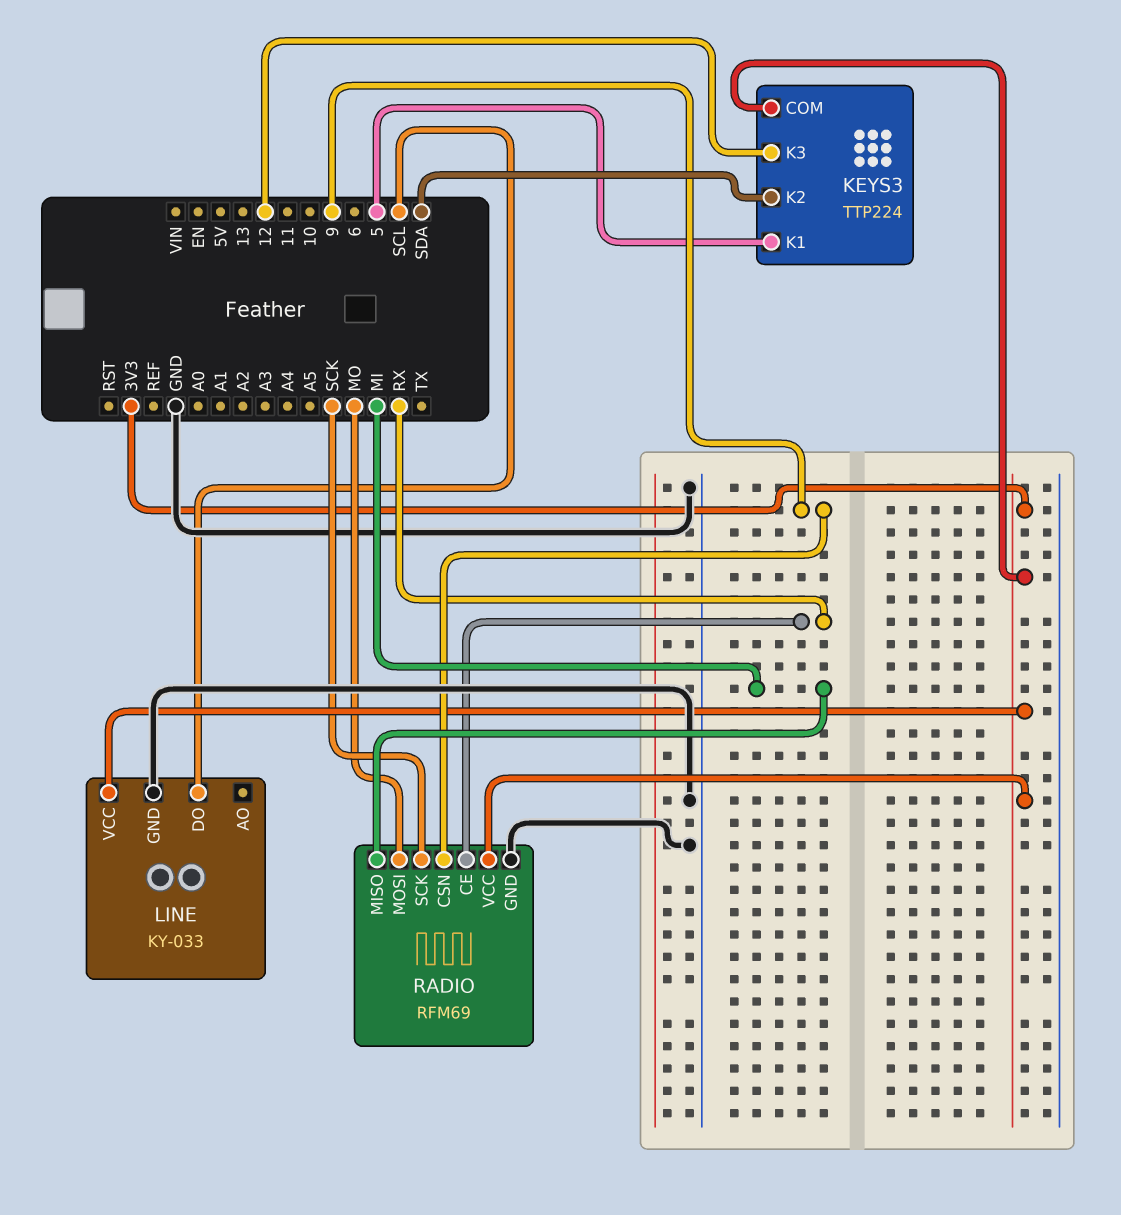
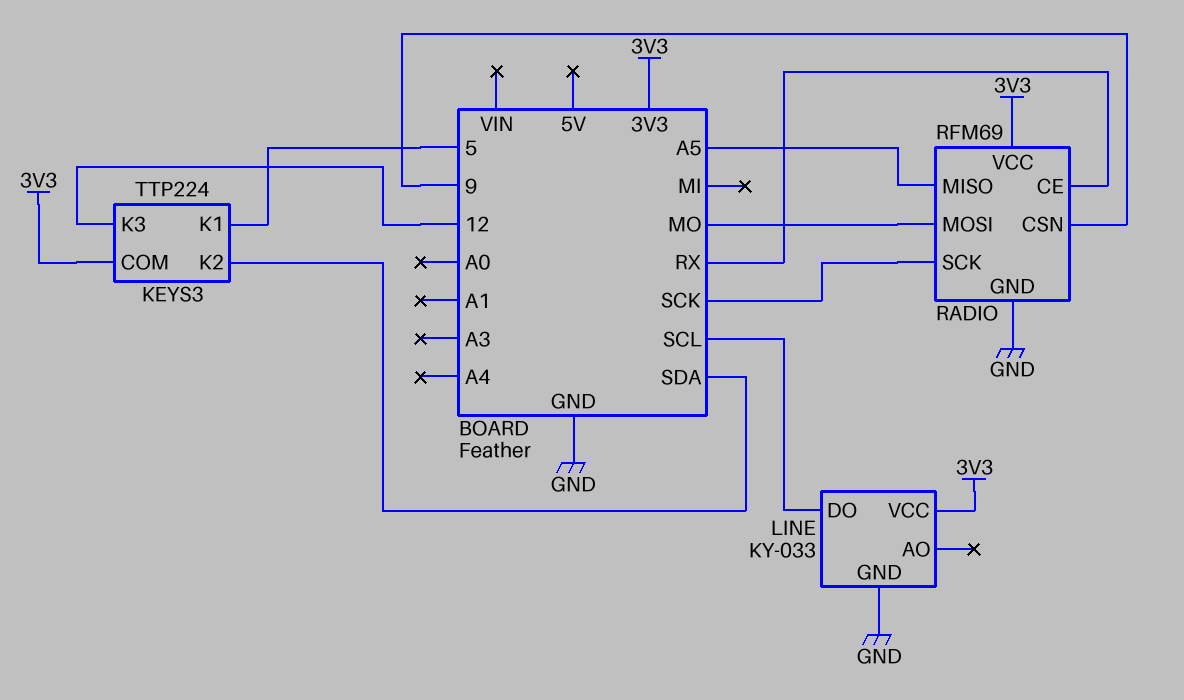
RADIO pin MISO: MI -> A5

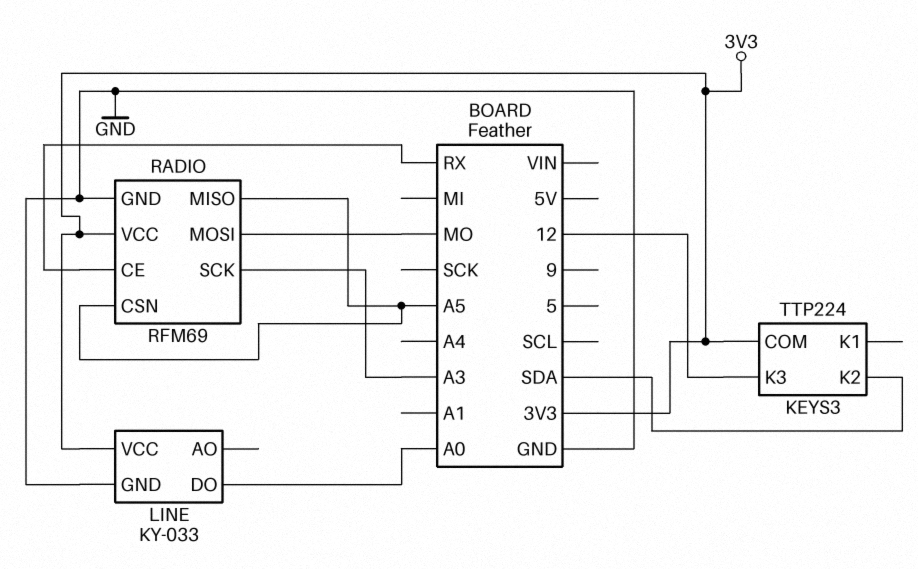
KEYS3 pin K1: 5 -> none
LINE pin DO: SCL -> A0
RADIO pin CSN: 9 -> A5
RADIO pin SCK: SCK -> A3

